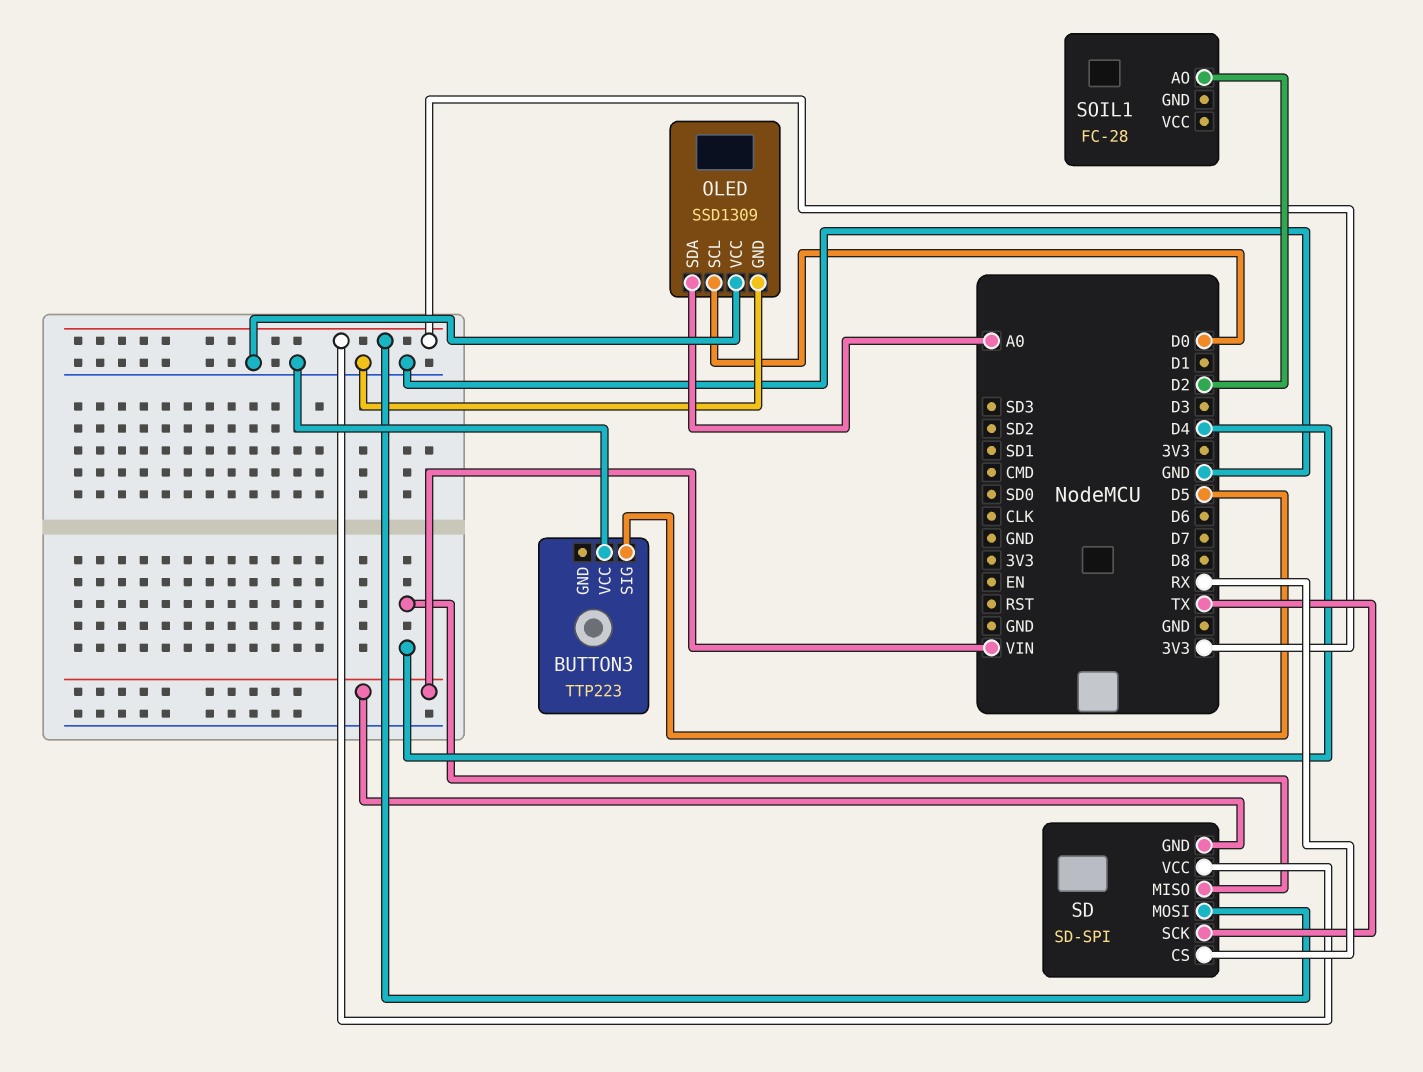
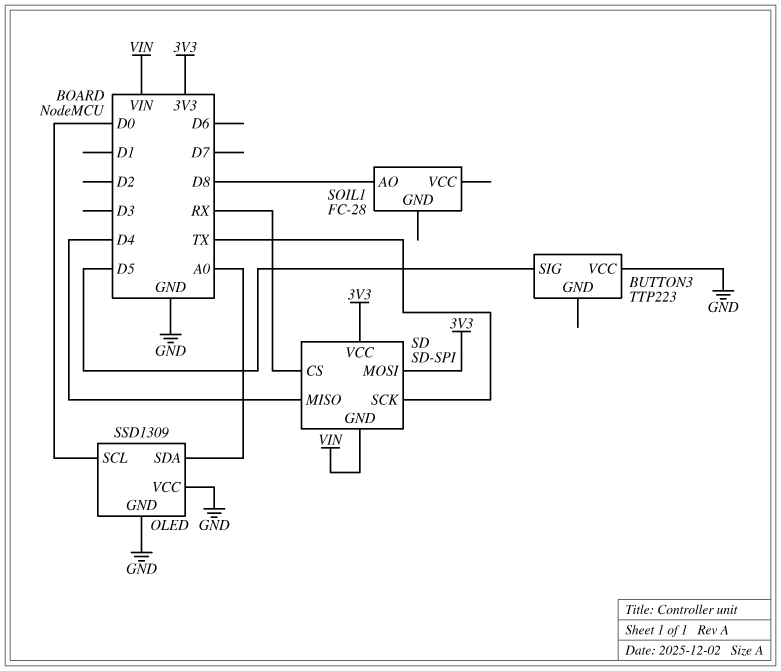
SOIL1 pin AO: D2 -> D8

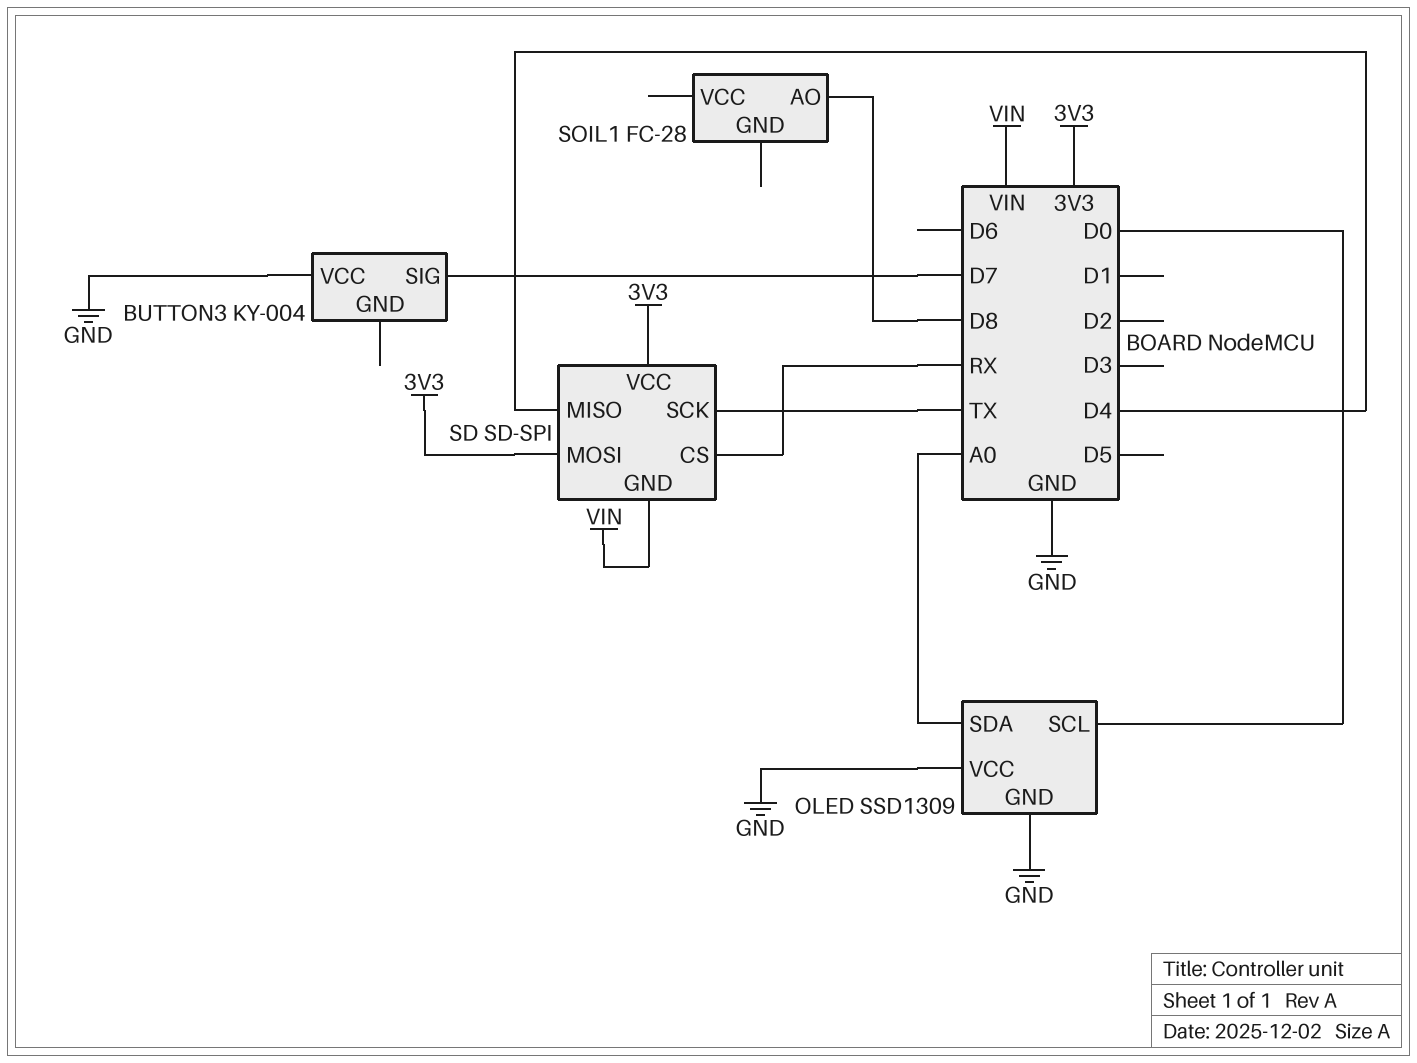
BUTTON3: TTP223 -> KY-004
BUTTON3 pin SIG: D5 -> D7

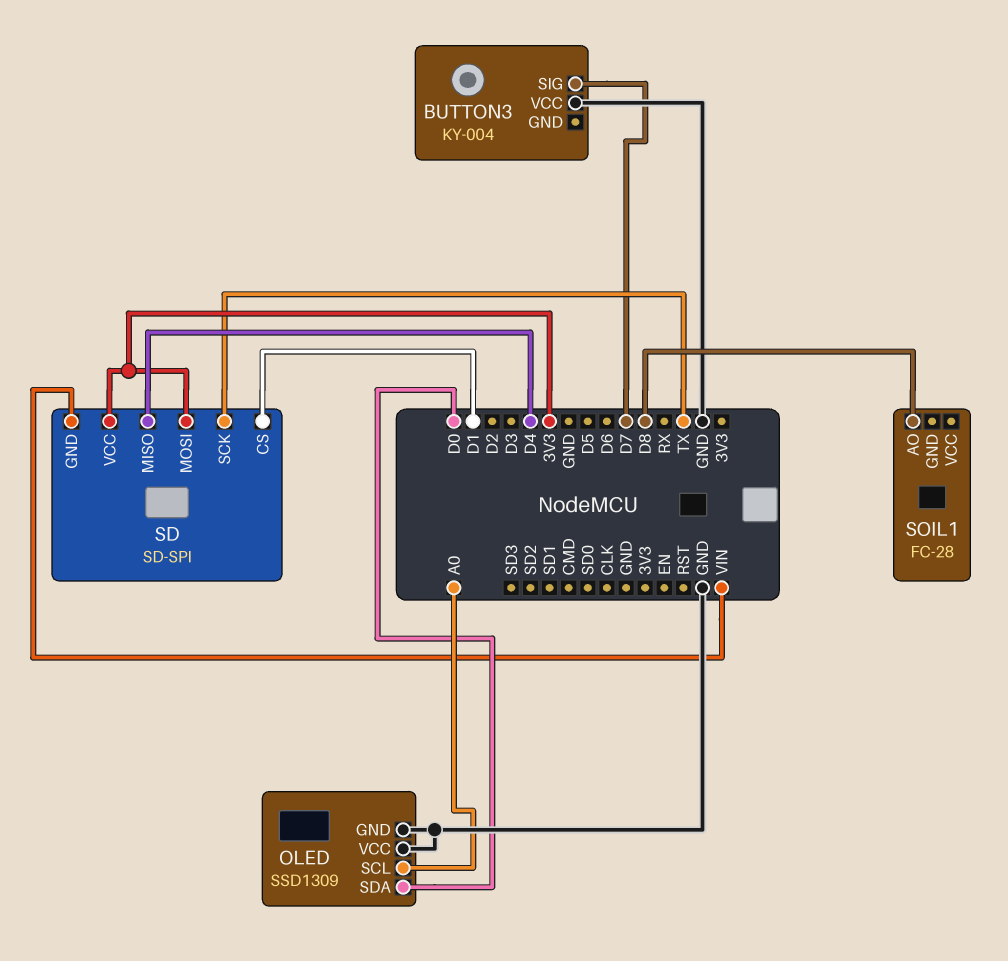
OLED pin SCL: D0 -> A0
OLED pin SDA: A0 -> D0
SD pin CS: RX -> D1

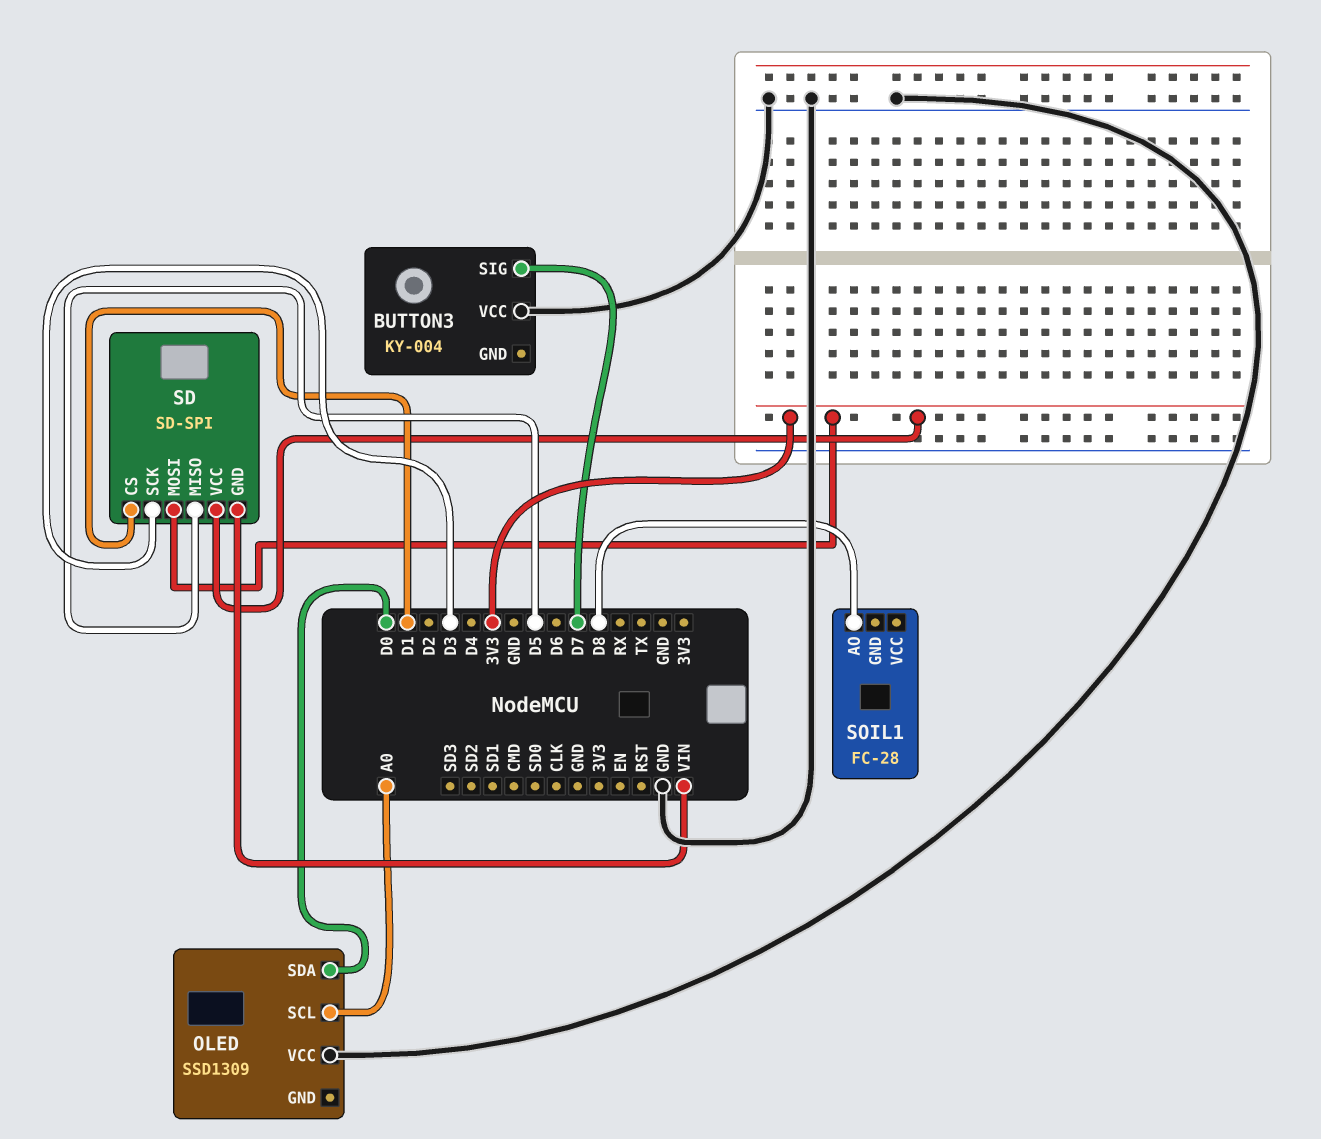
OLED pin GND: GND -> none
SD pin MISO: D4 -> D5
SD pin SCK: TX -> D3

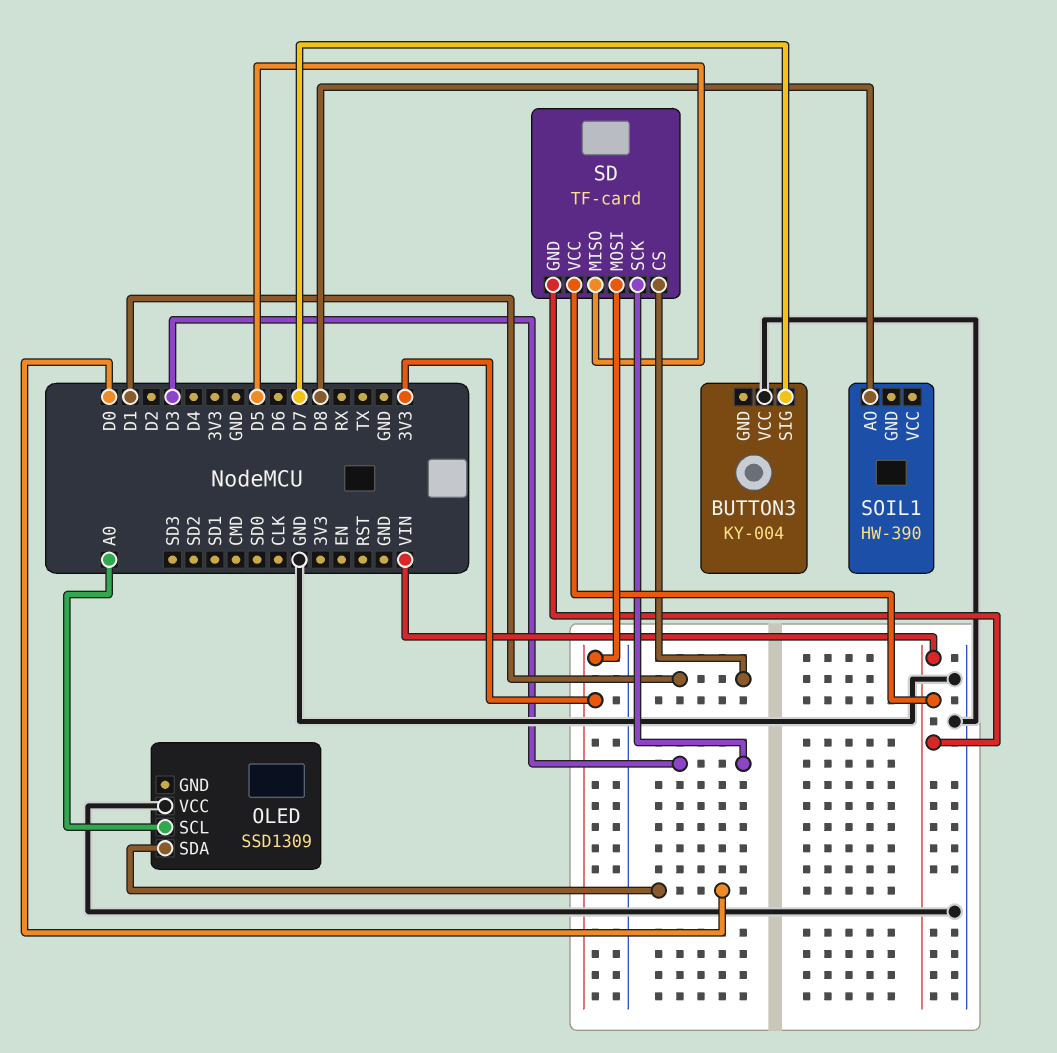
SD: SD-SPI -> TF-card
SD pin VCC: 3V3 -> VIN
SOIL1: FC-28 -> HW-390

